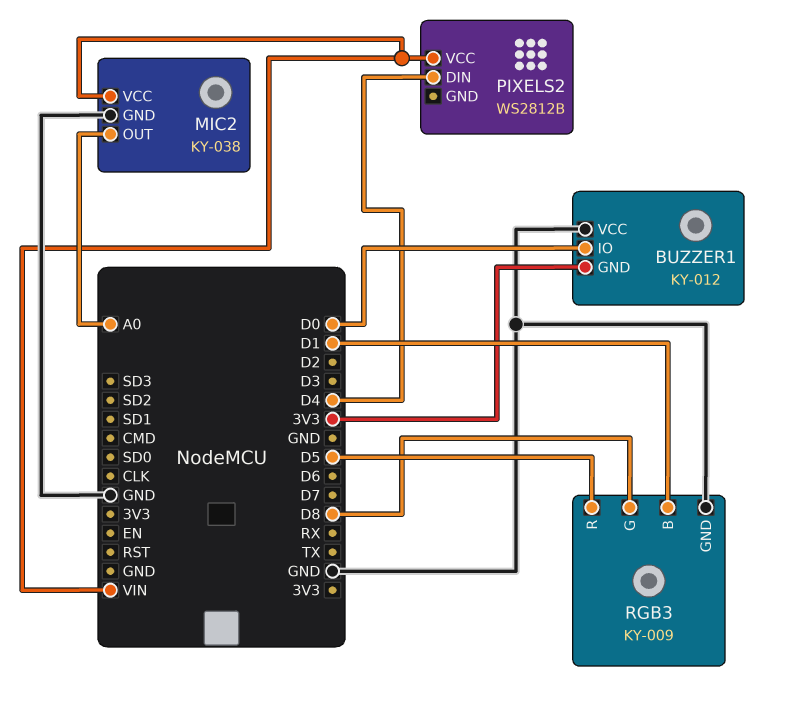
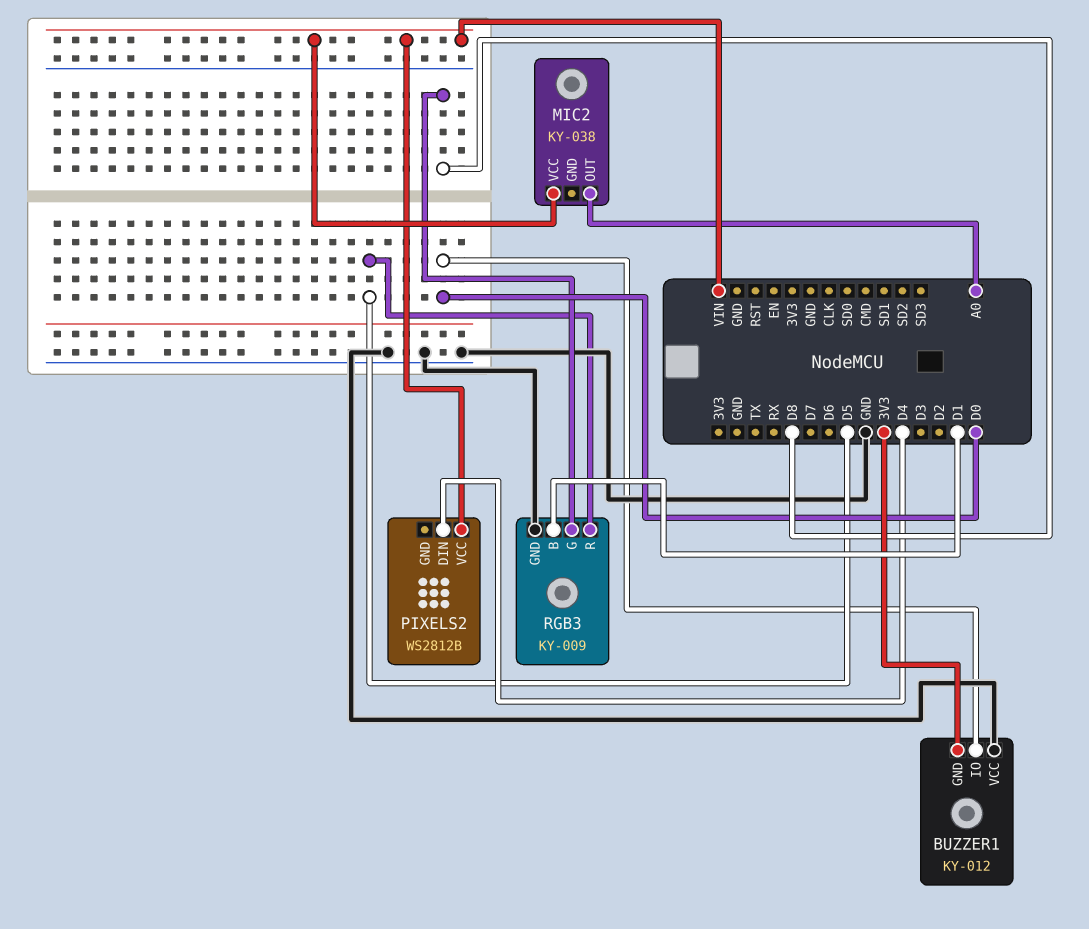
MIC2 pin GND: GND -> none

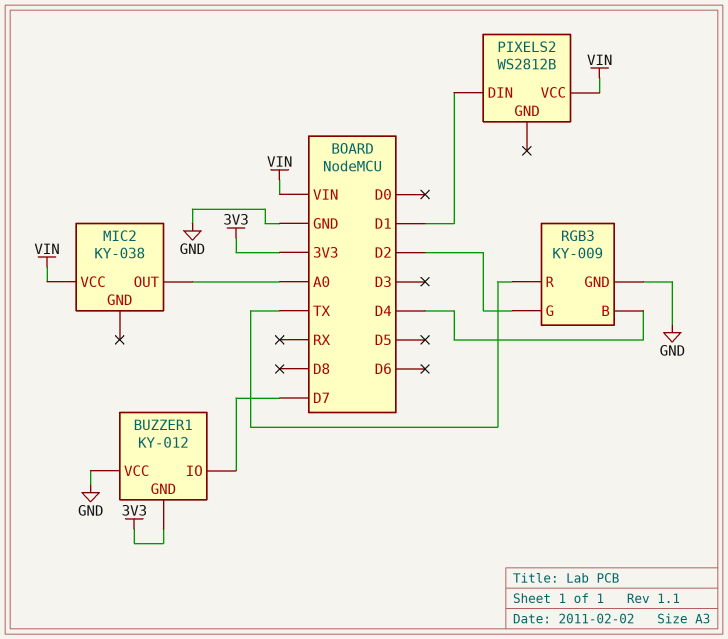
BUZZER1 pin IO: D0 -> D7
PIXELS2 pin DIN: D4 -> D1
RGB3 pin B: D1 -> D4
RGB3 pin G: D8 -> D2
RGB3 pin R: D5 -> TX

